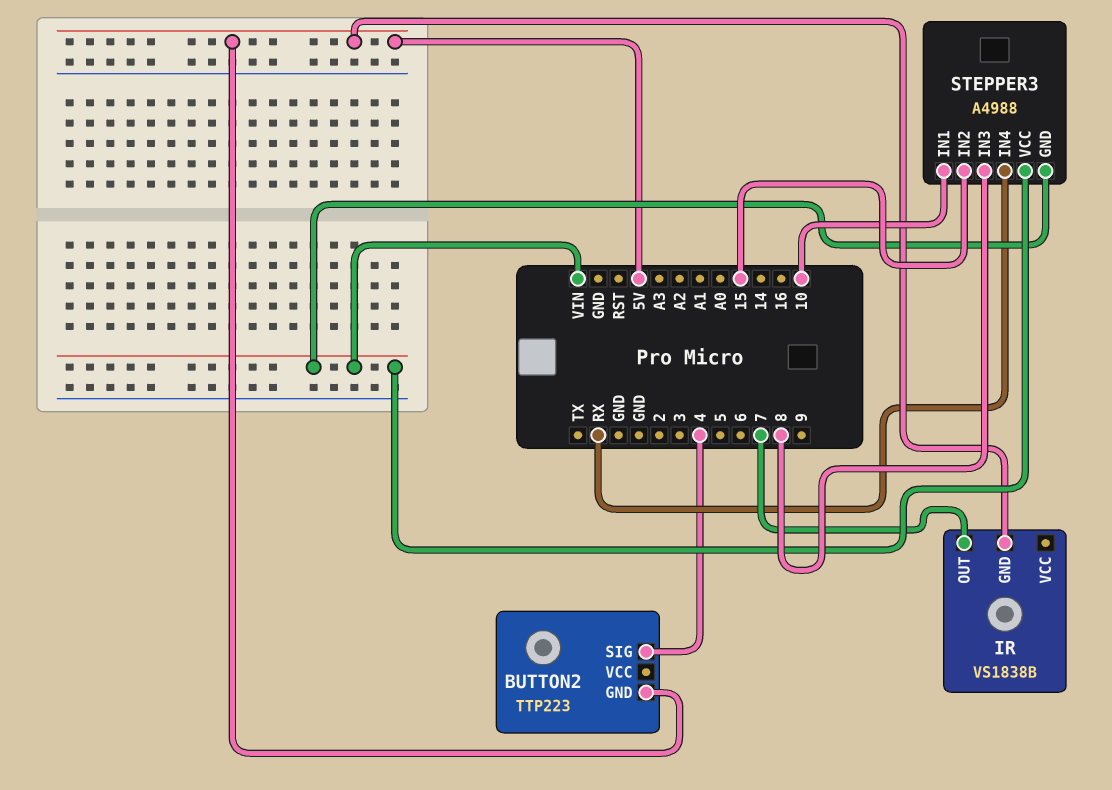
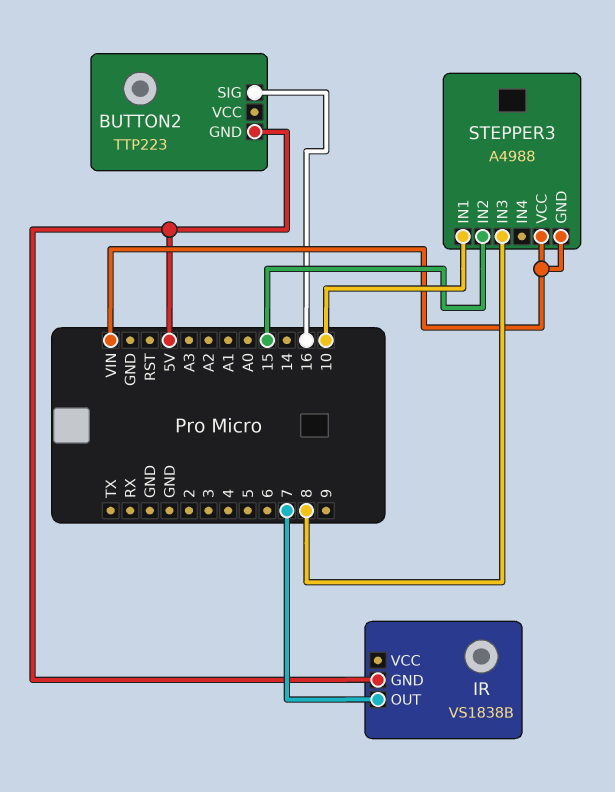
BUTTON2 pin SIG: 4 -> 16
STEPPER3 pin IN4: RX -> none

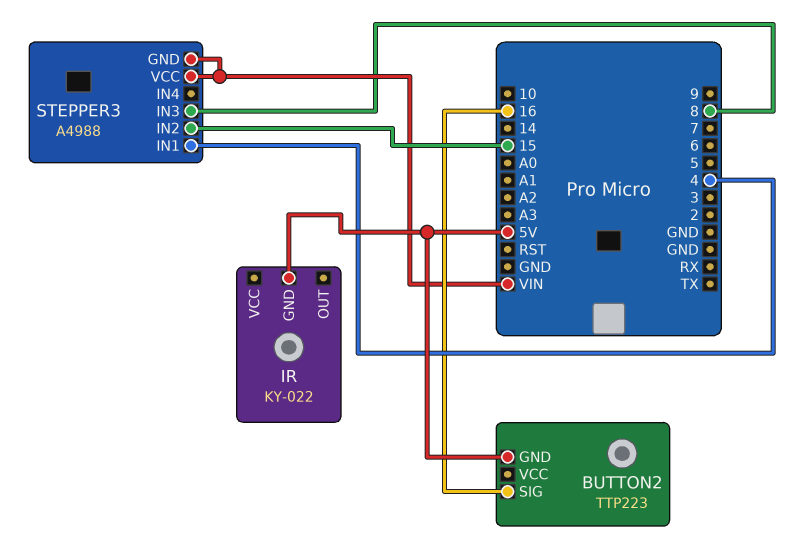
IR: VS1838B -> KY-022
IR pin OUT: 7 -> none
STEPPER3 pin IN1: 10 -> 4

